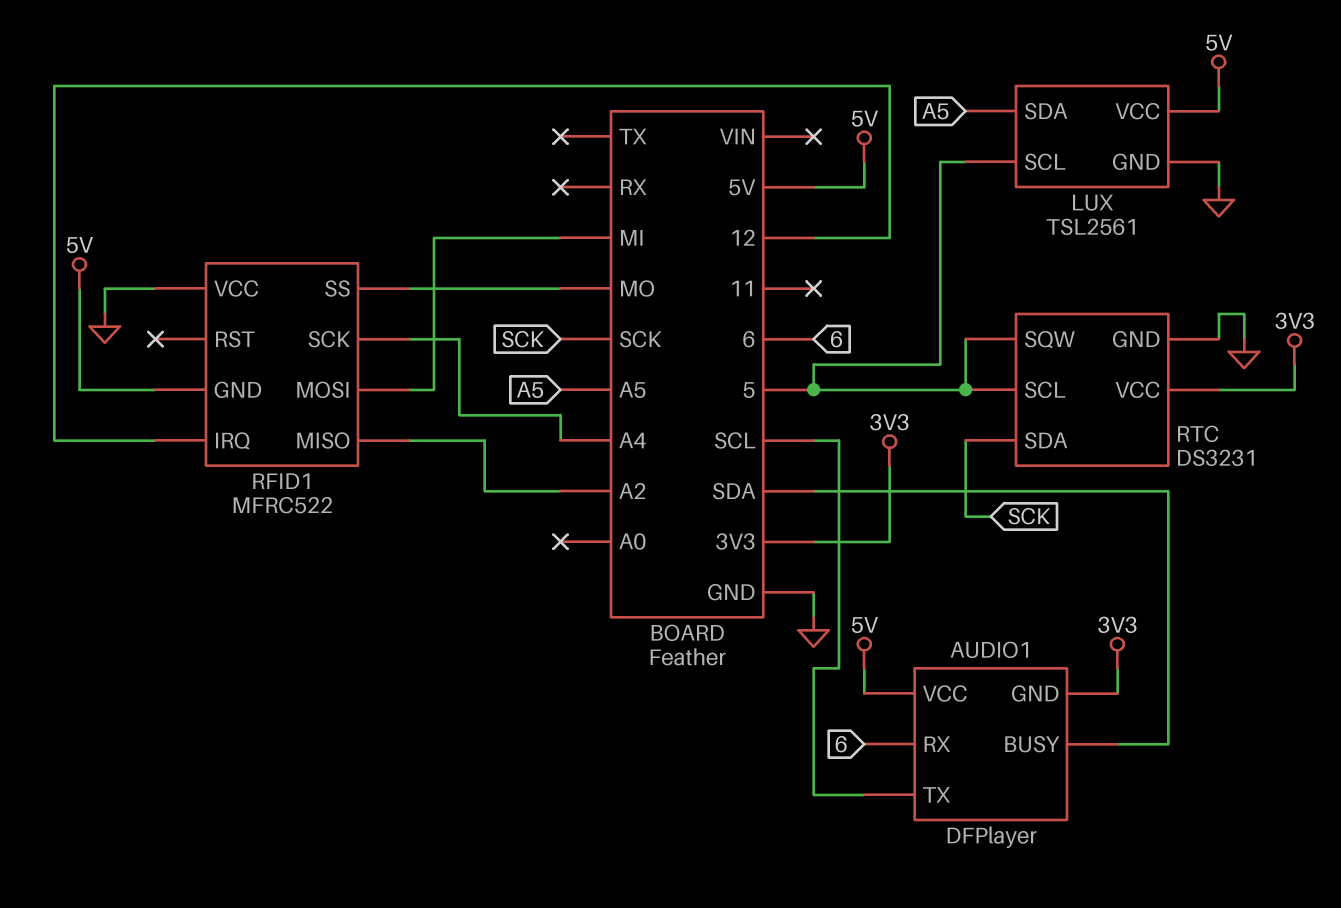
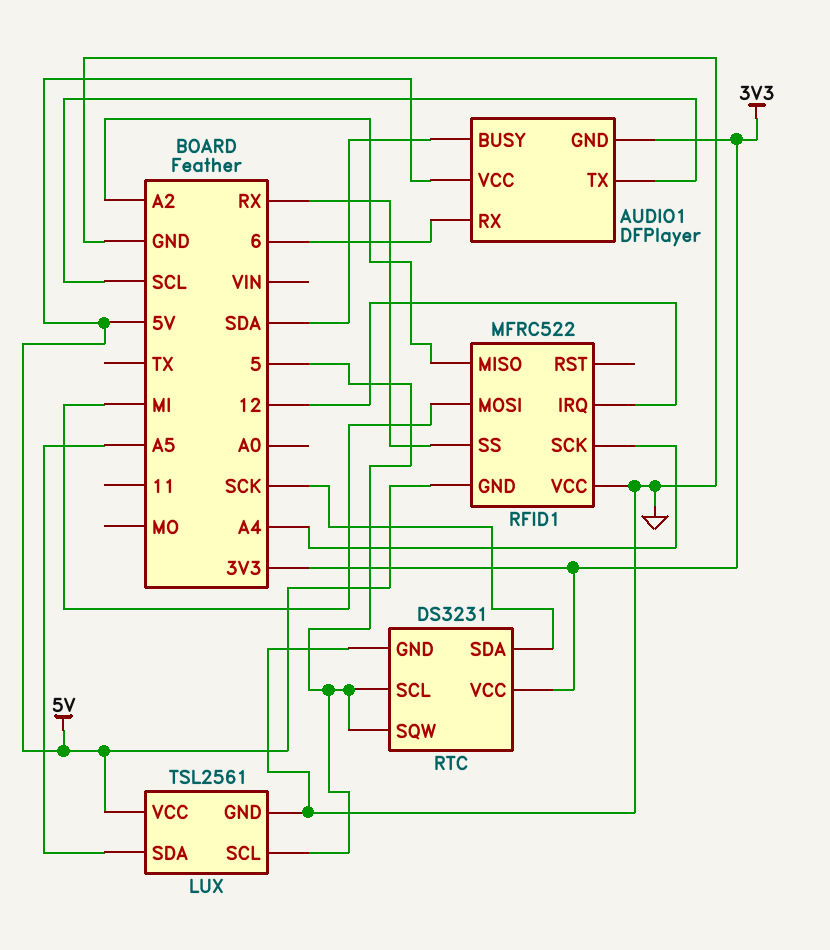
RFID1 pin SS: MO -> RX

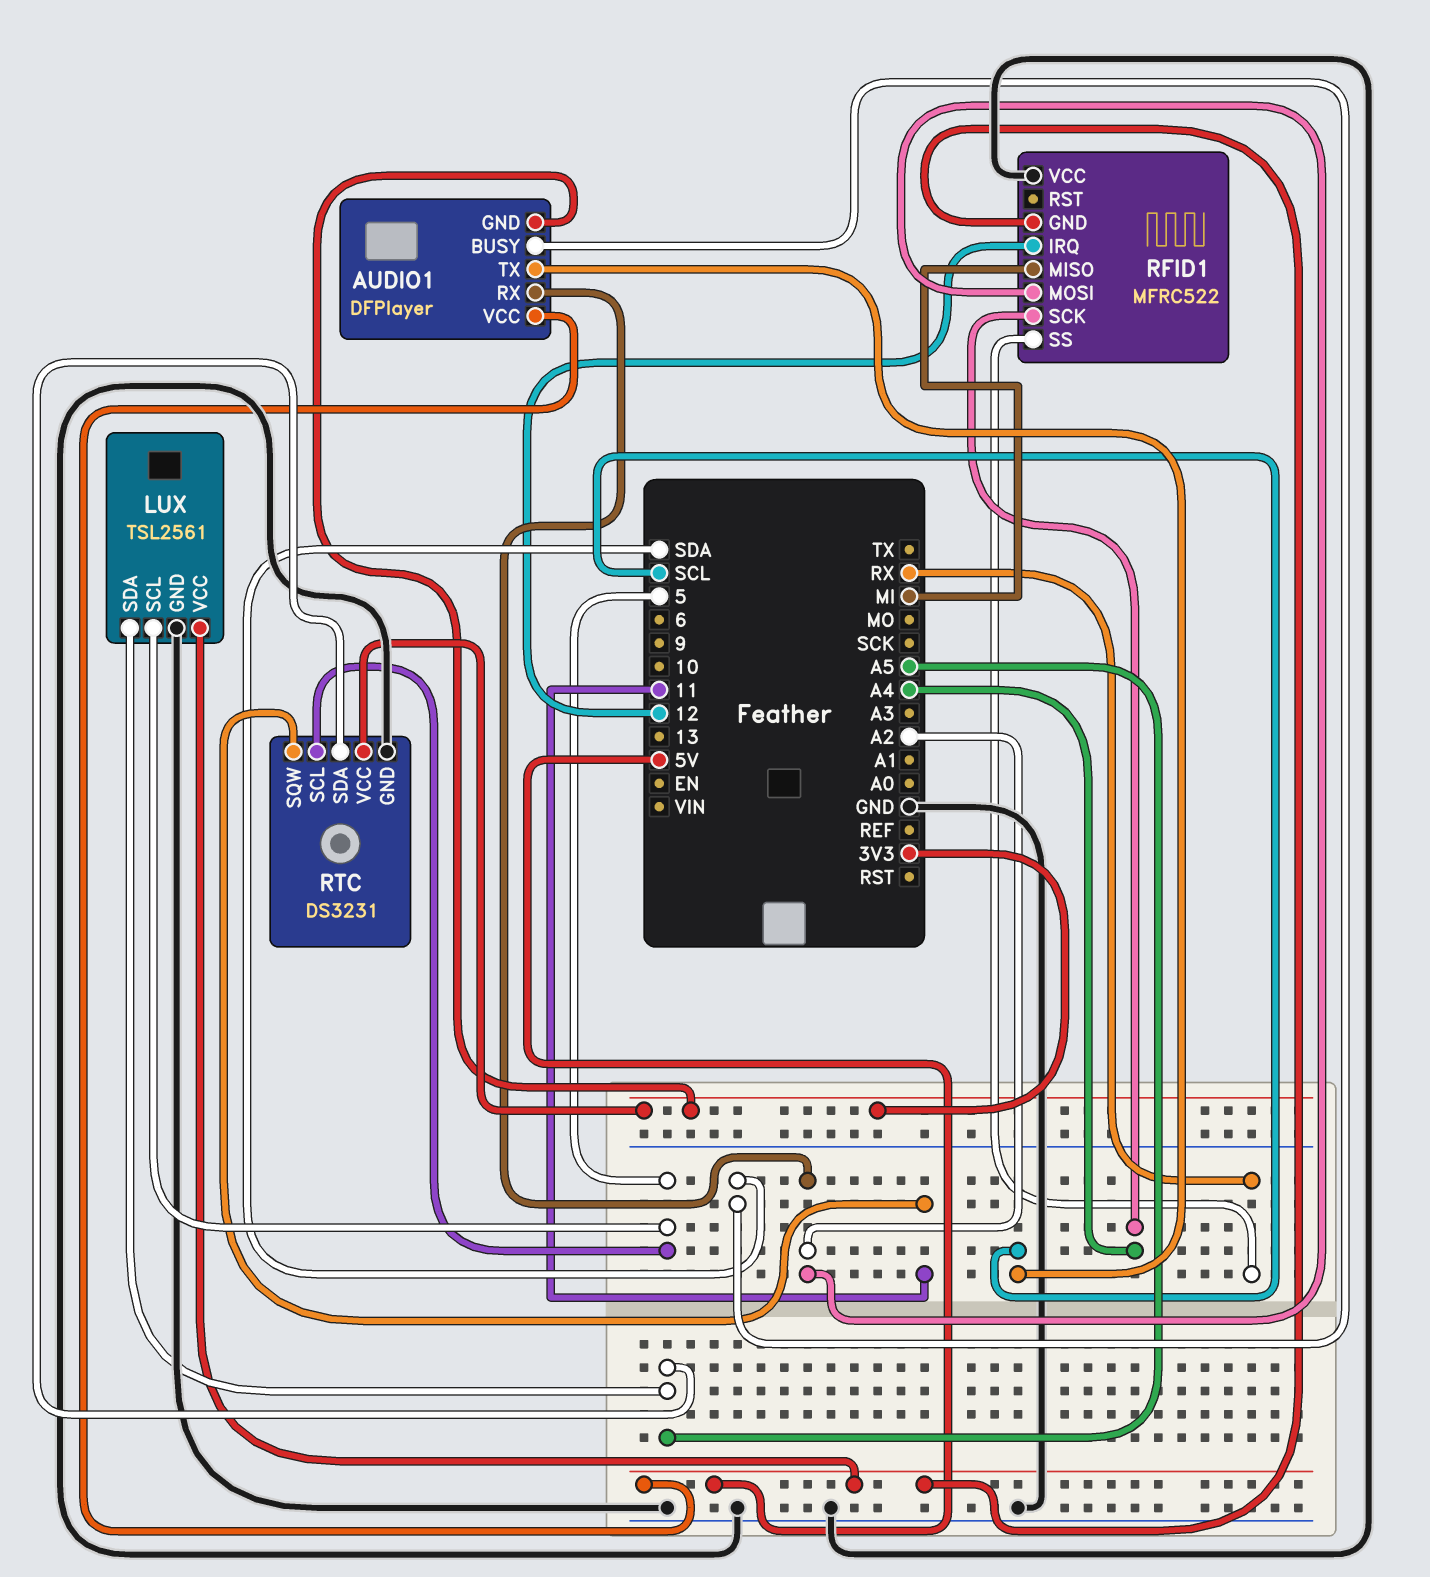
AUDIO1 pin RX: 6 -> A2
RFID1 pin MISO: A2 -> MI
RFID1 pin MOSI: MI -> A2
RTC pin SDA: SCK -> A5
RTC pin SQW: 5 -> 11

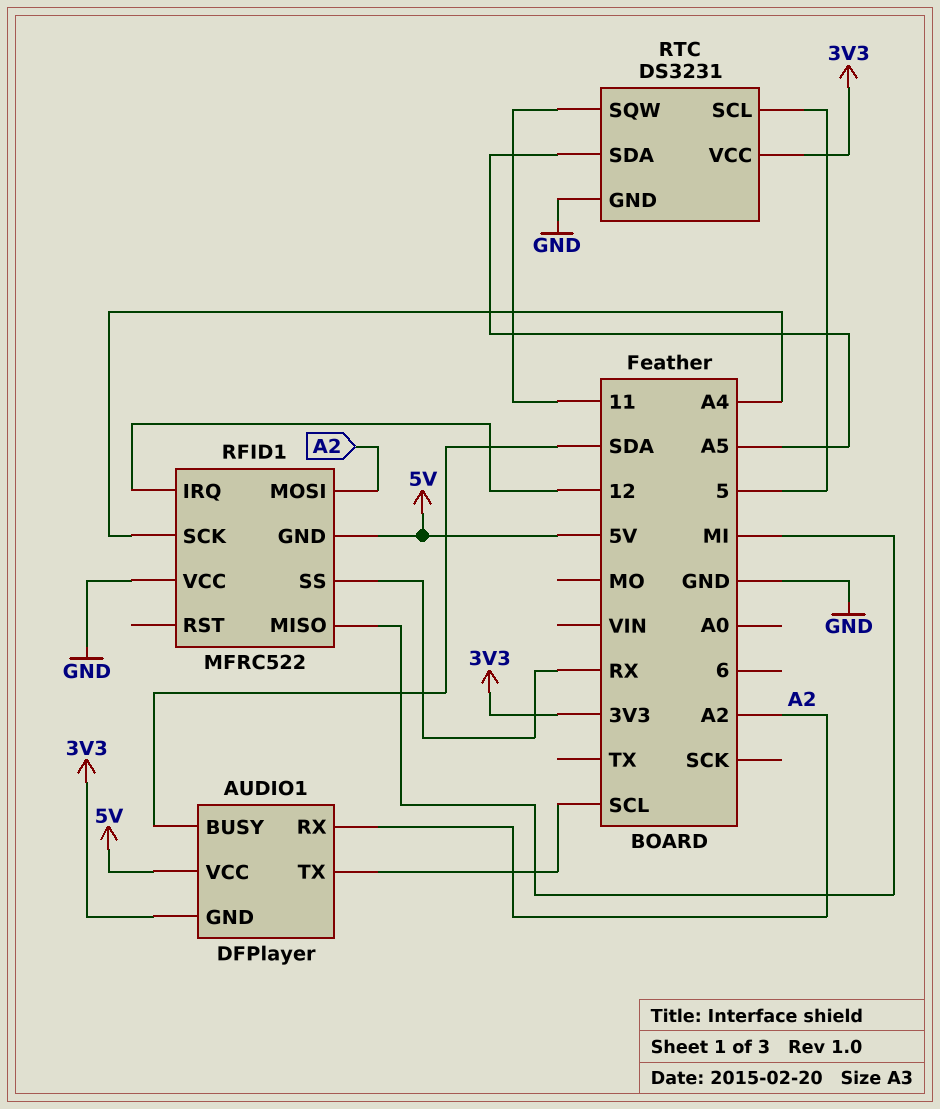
LUX: TSL2561 -> none
LUX pin GND: GND -> none
LUX pin SCL: 5 -> none
LUX pin SDA: A5 -> none
LUX pin VCC: 5V -> none

